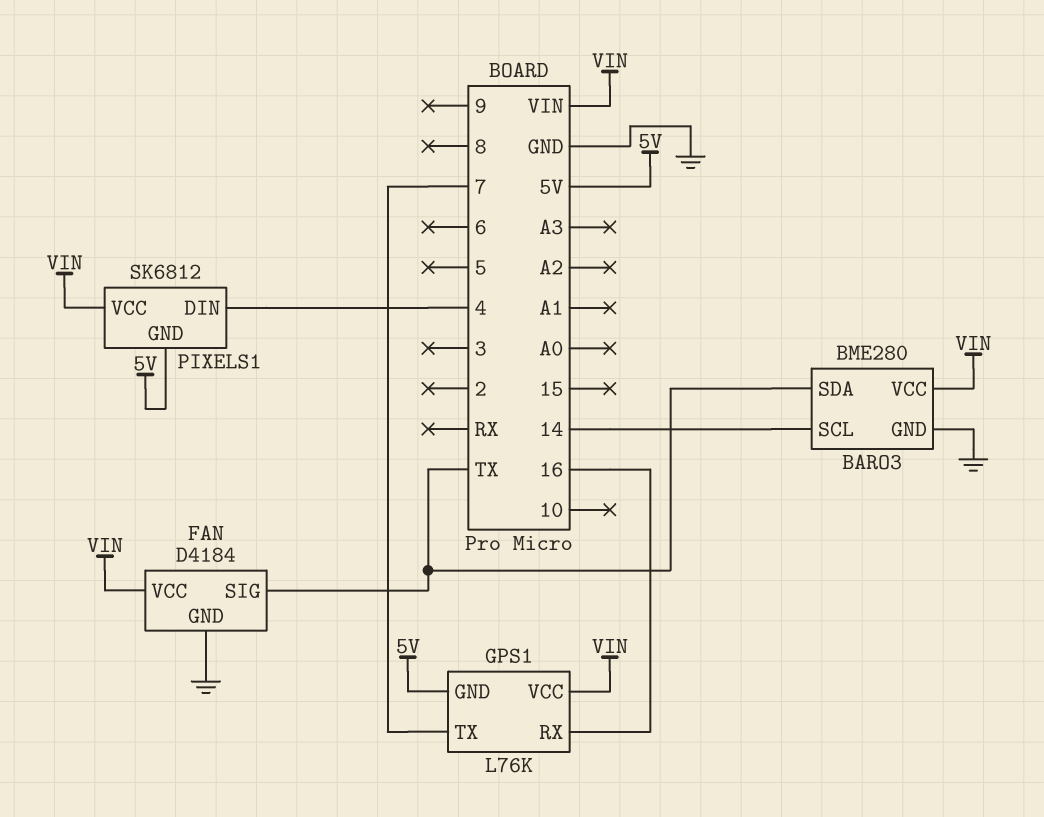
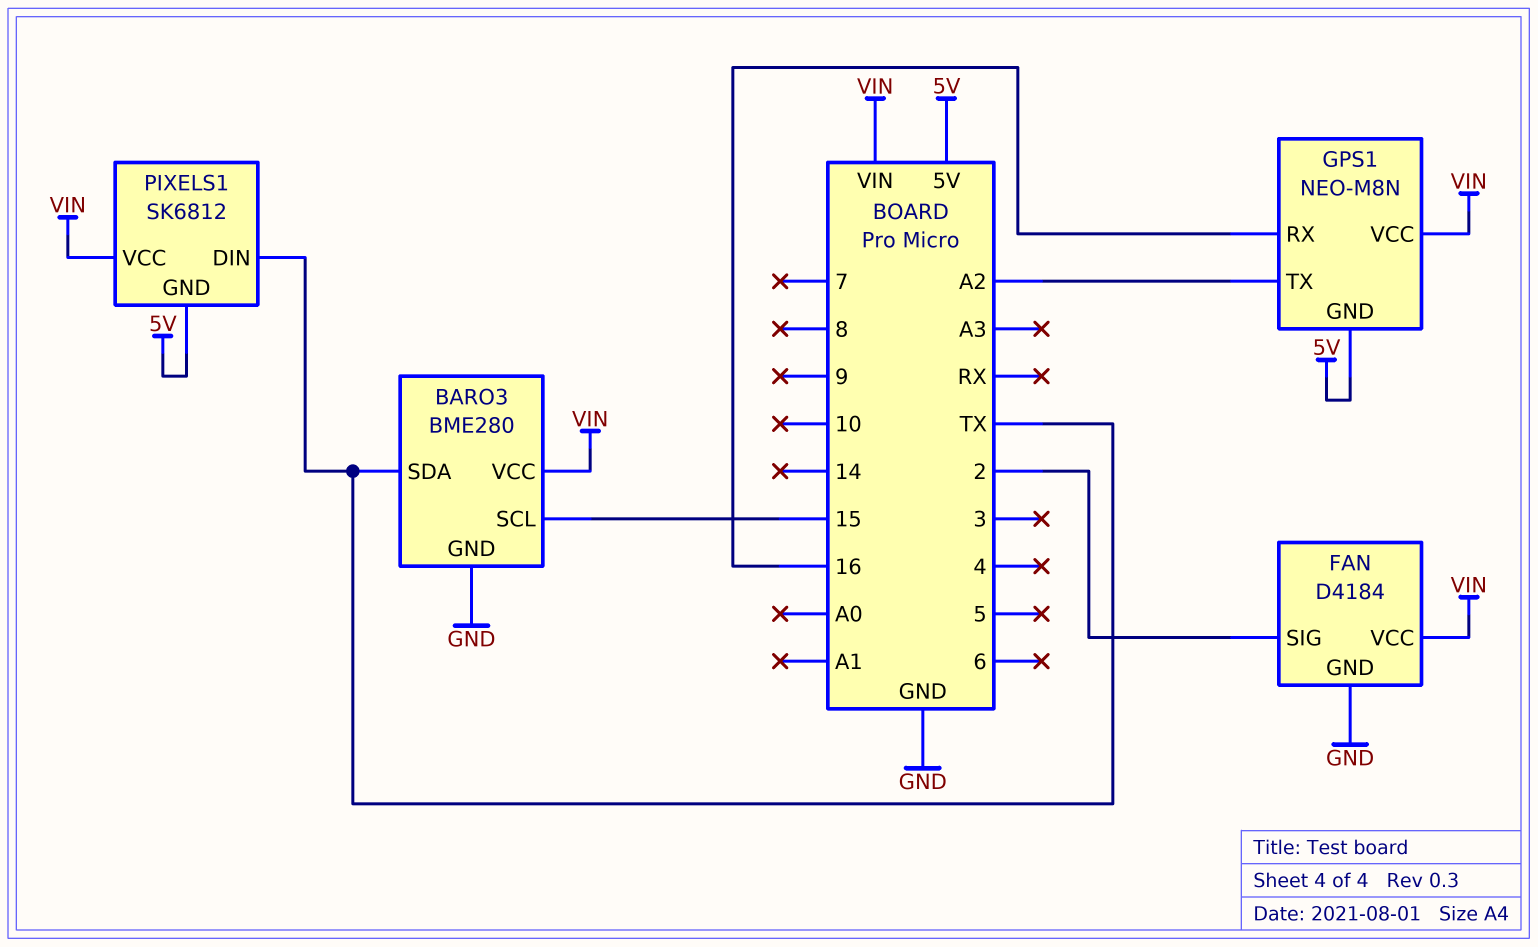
BARO3 pin SCL: 14 -> 15
FAN pin SIG: TX -> 2
GPS1: L76K -> NEO-M8N
GPS1 pin TX: 7 -> A2
PIXELS1 pin DIN: 4 -> TX

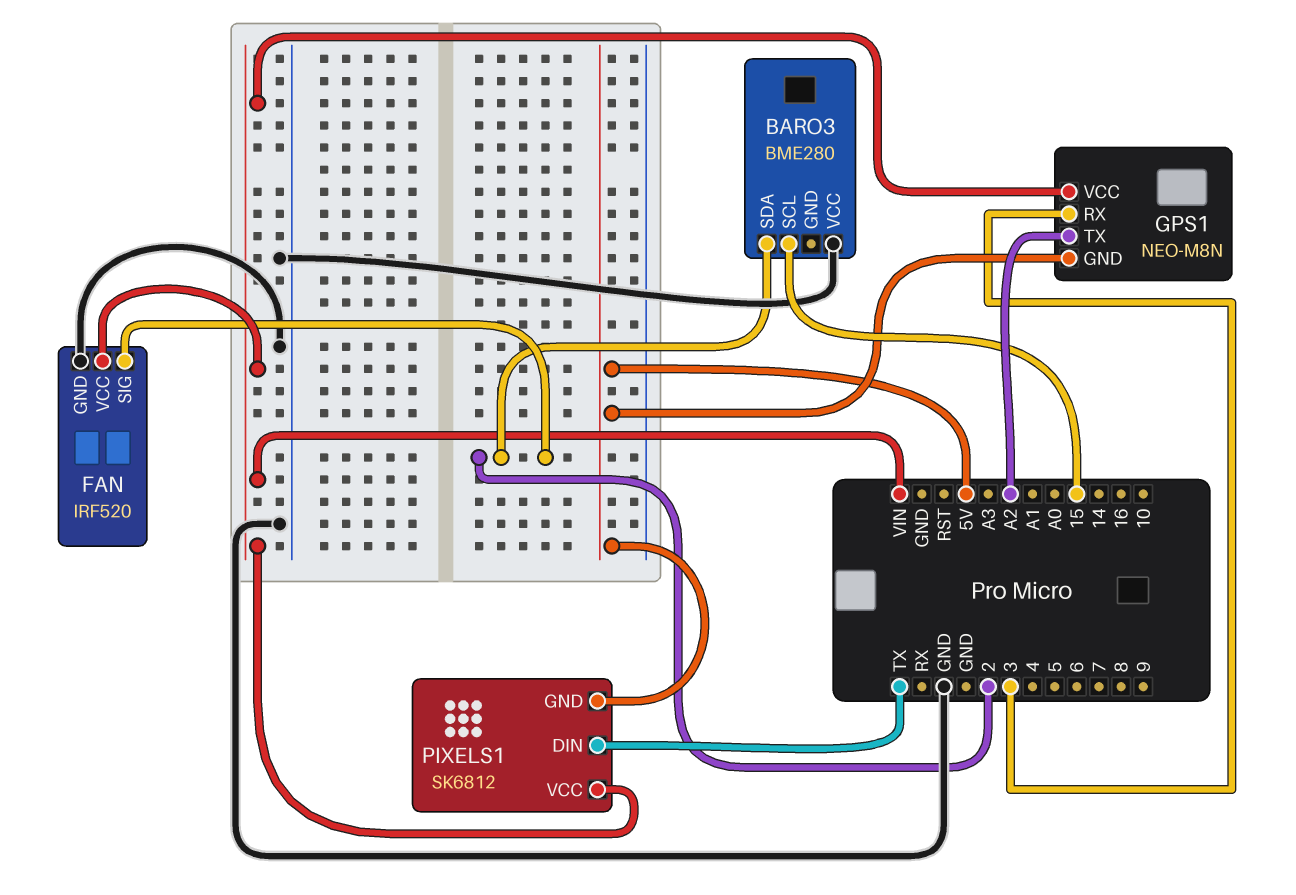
BARO3 pin GND: GND -> none
BARO3 pin SDA: TX -> 2
BARO3 pin VCC: VIN -> GND
FAN: D4184 -> IRF520
GPS1 pin RX: 16 -> 3

